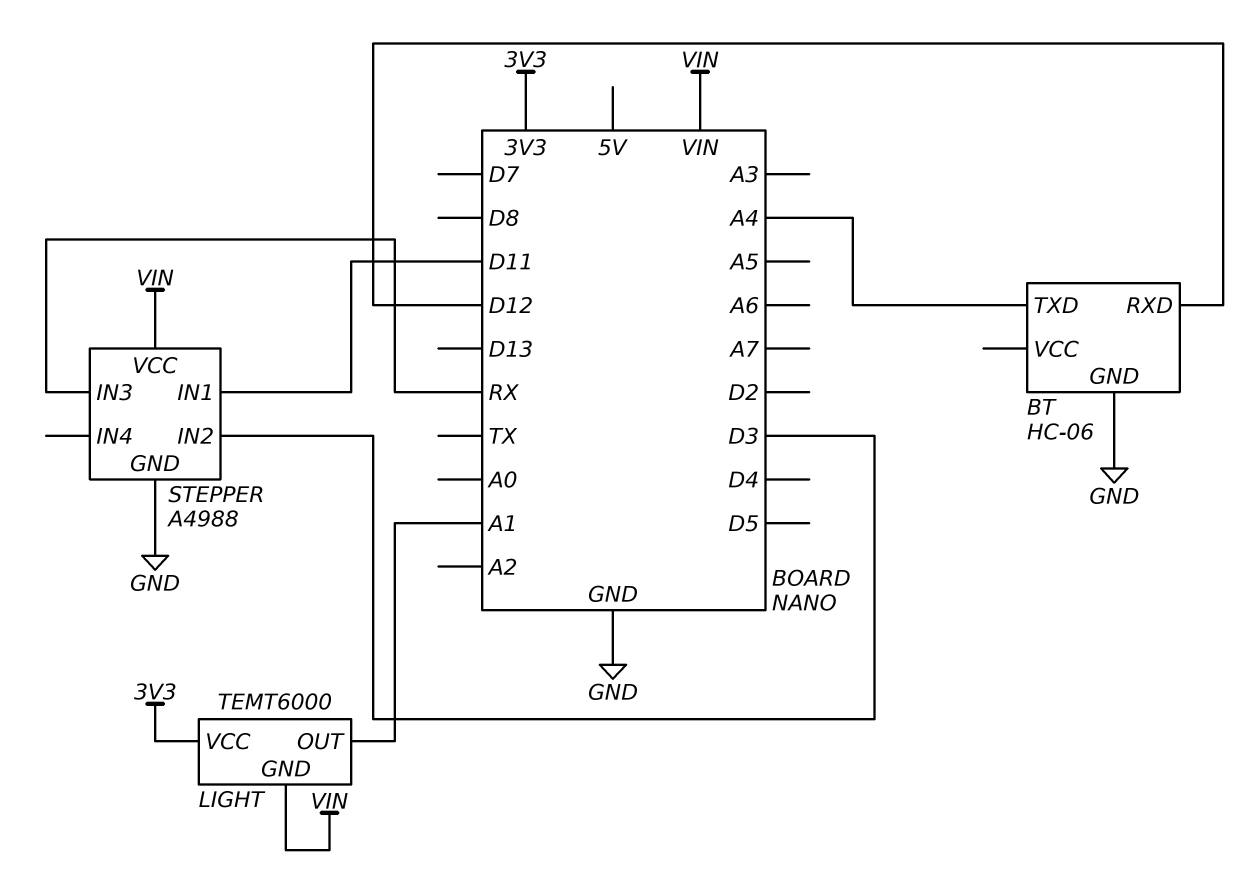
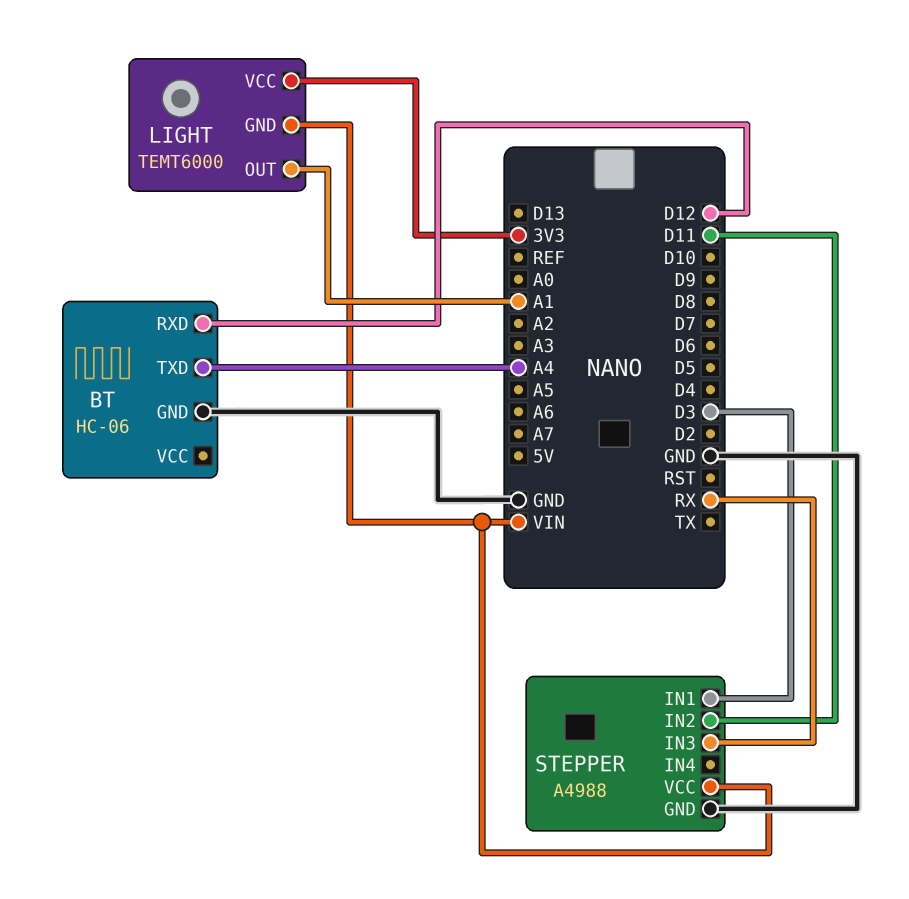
STEPPER pin IN1: D11 -> D3
STEPPER pin IN2: D3 -> D11

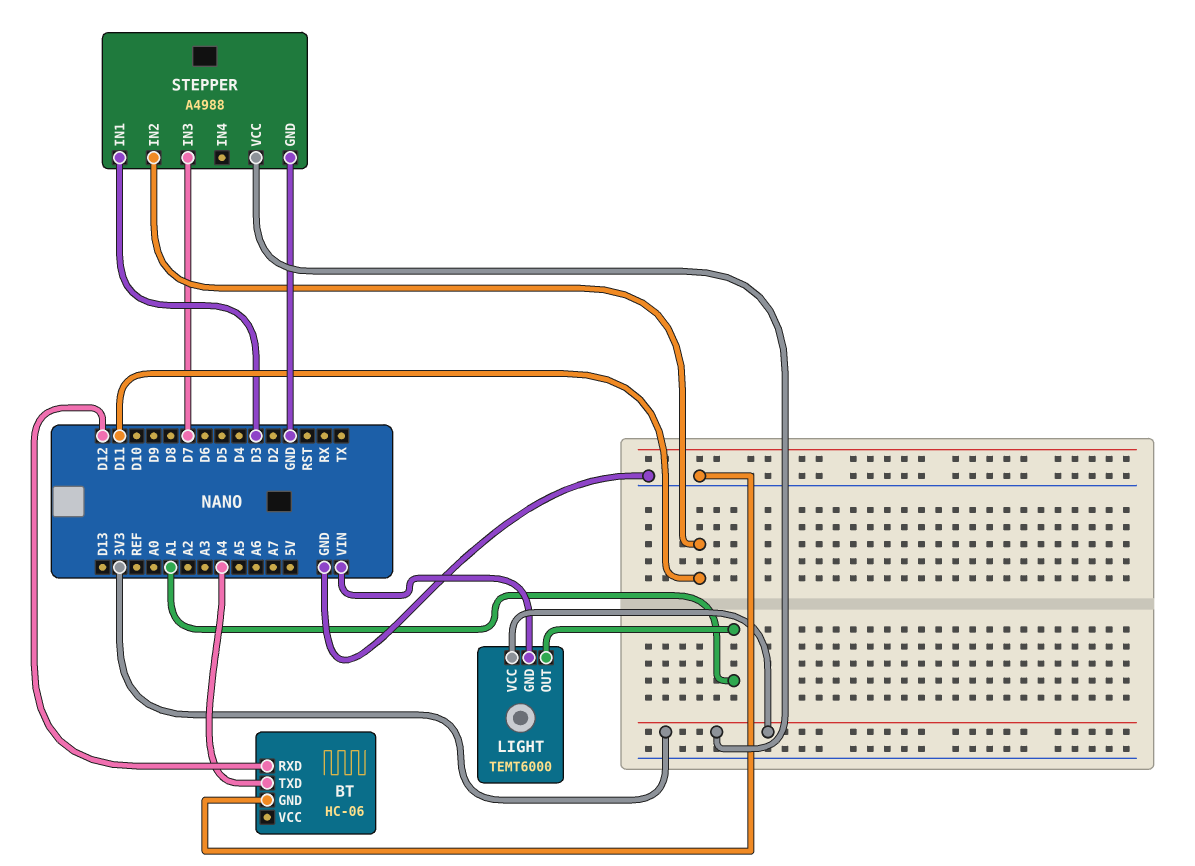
STEPPER pin IN3: RX -> D7
STEPPER pin VCC: VIN -> 3V3

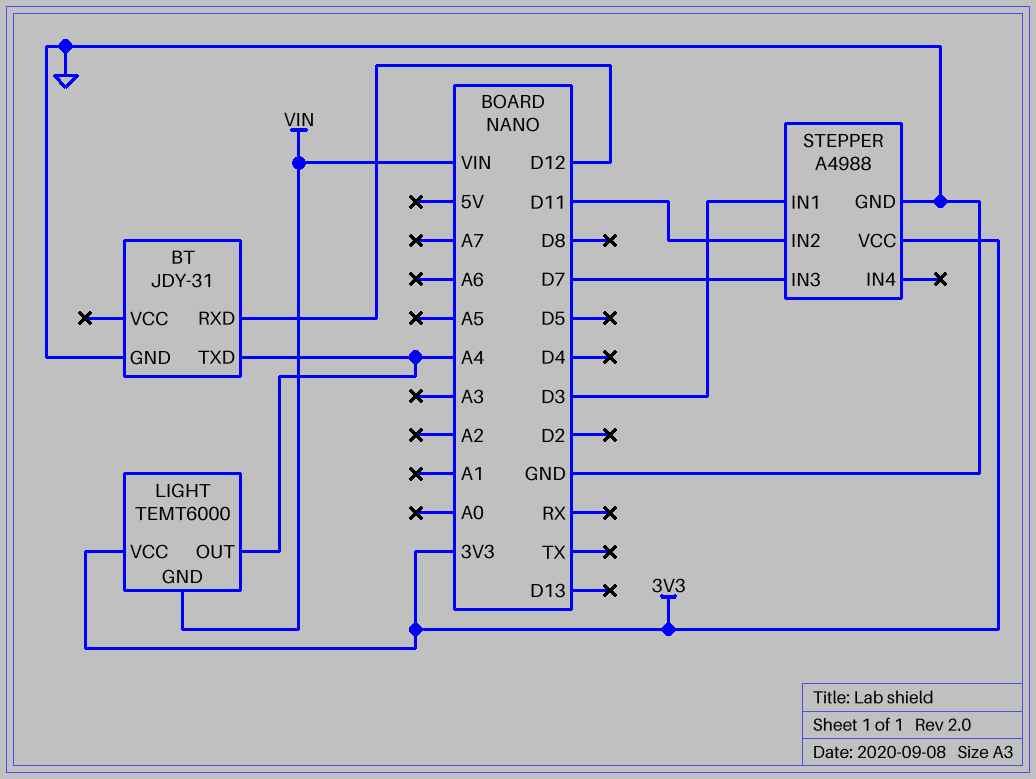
BT: HC-06 -> JDY-31
LIGHT pin OUT: A1 -> A4

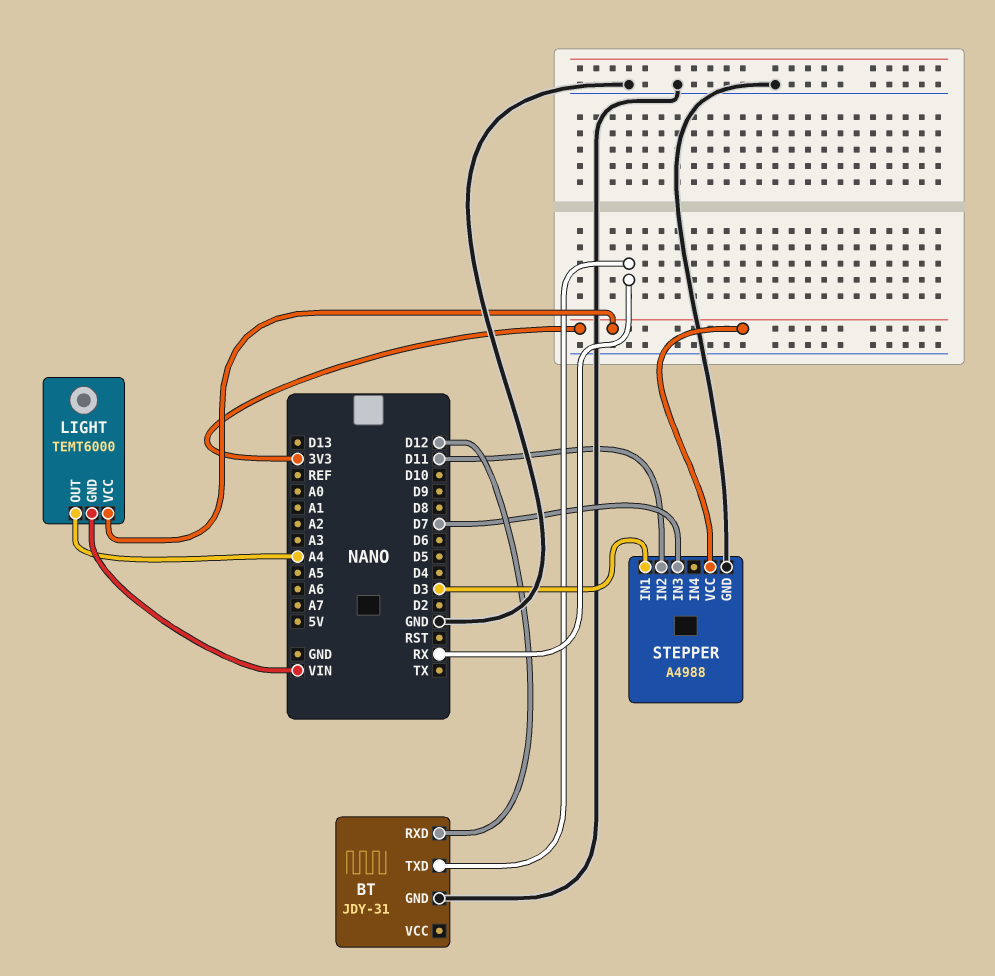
BT pin TXD: A4 -> RX

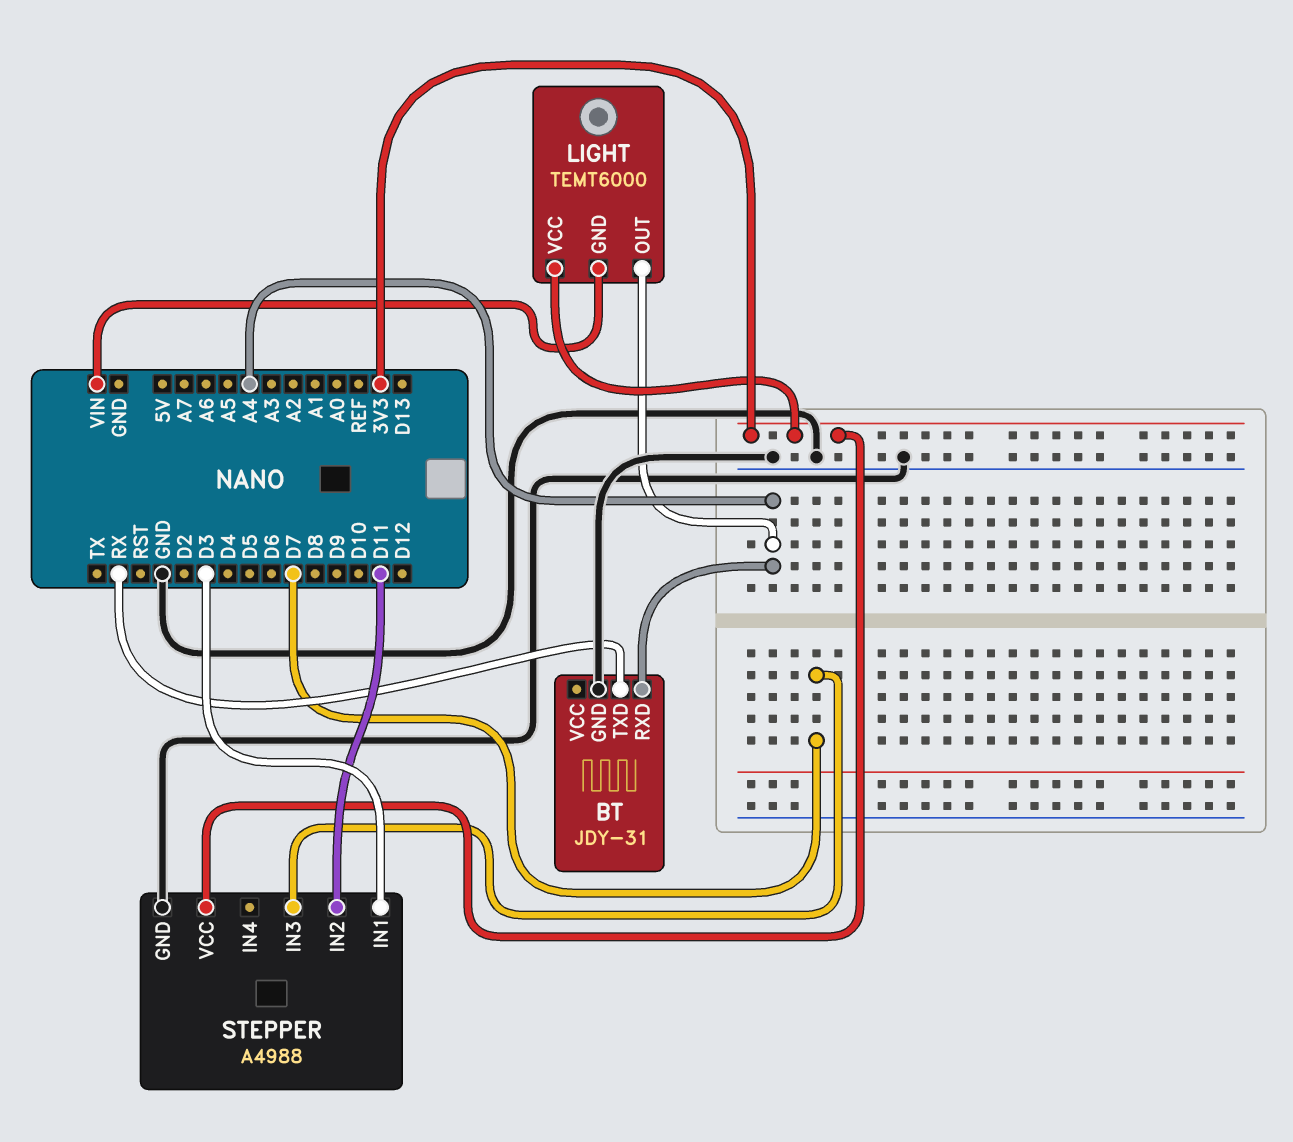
BT pin RXD: D12 -> A4

